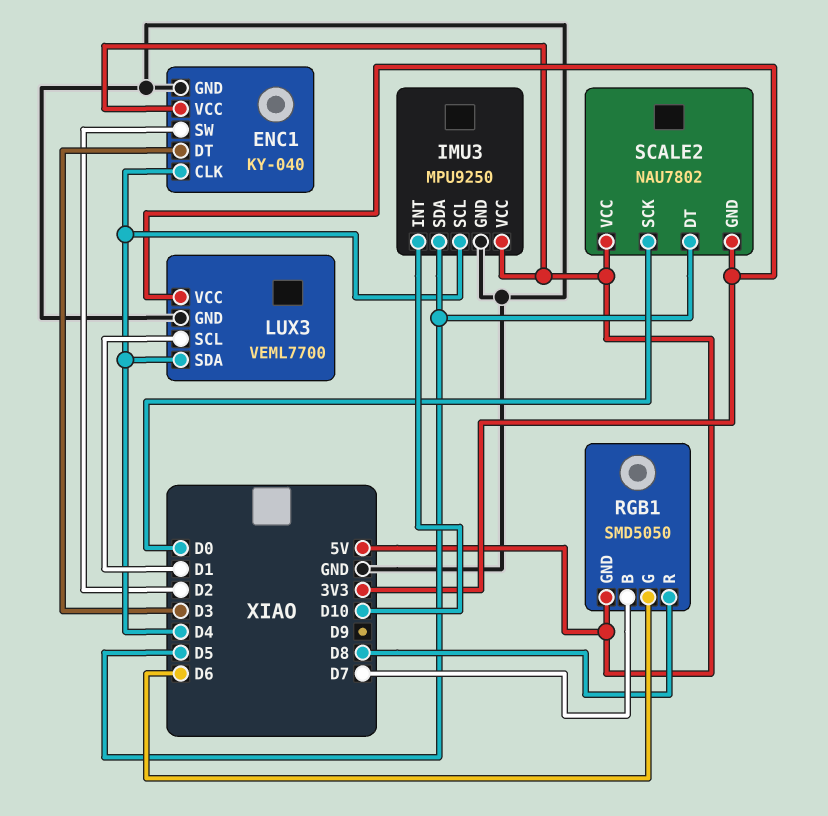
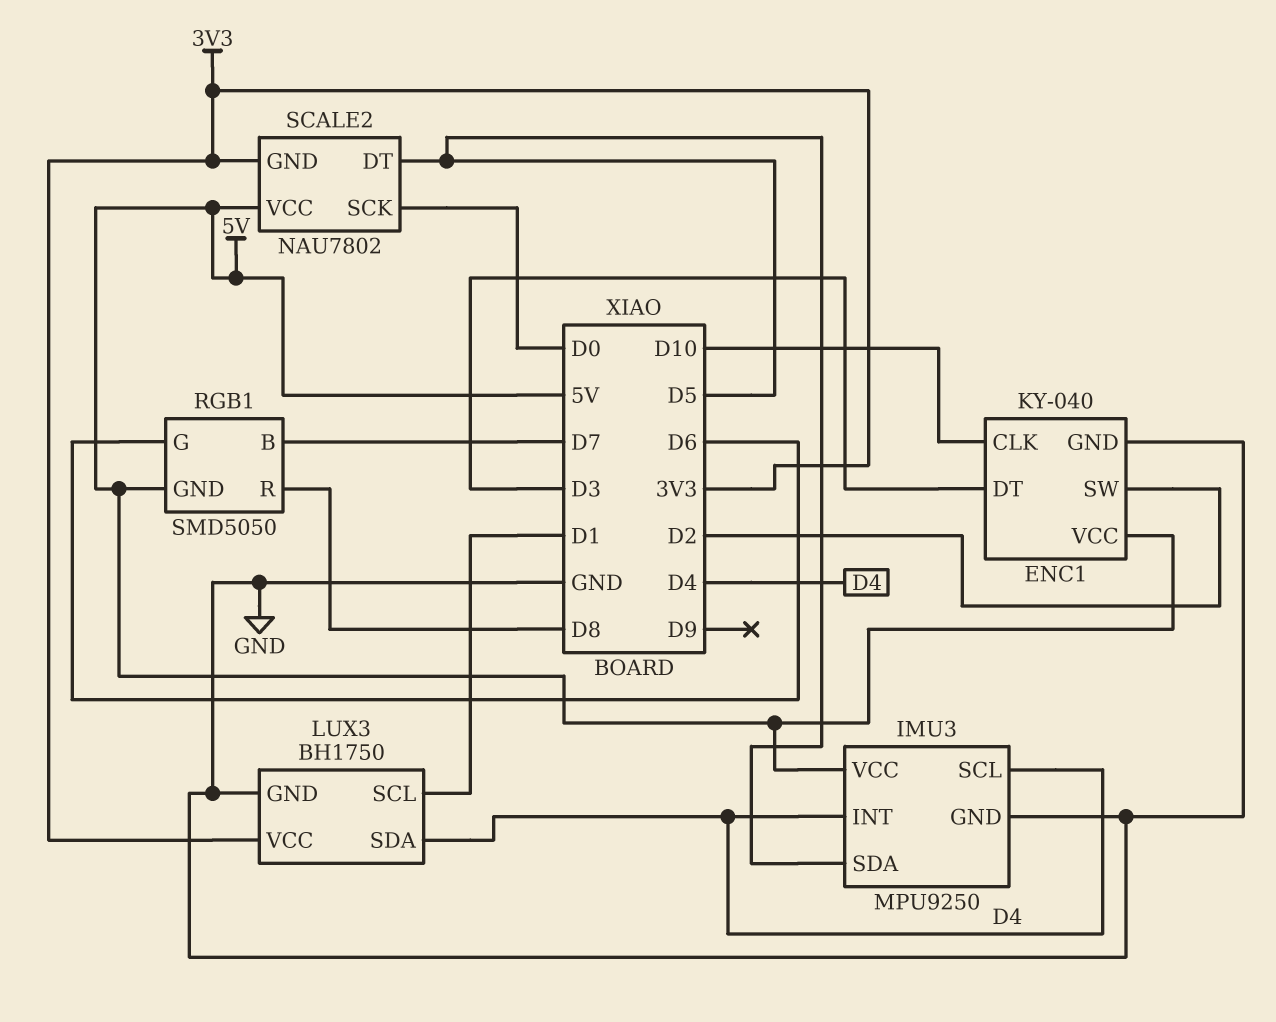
ENC1 pin CLK: D4 -> D10
IMU3 pin INT: D10 -> D4
LUX3: VEML7700 -> BH1750

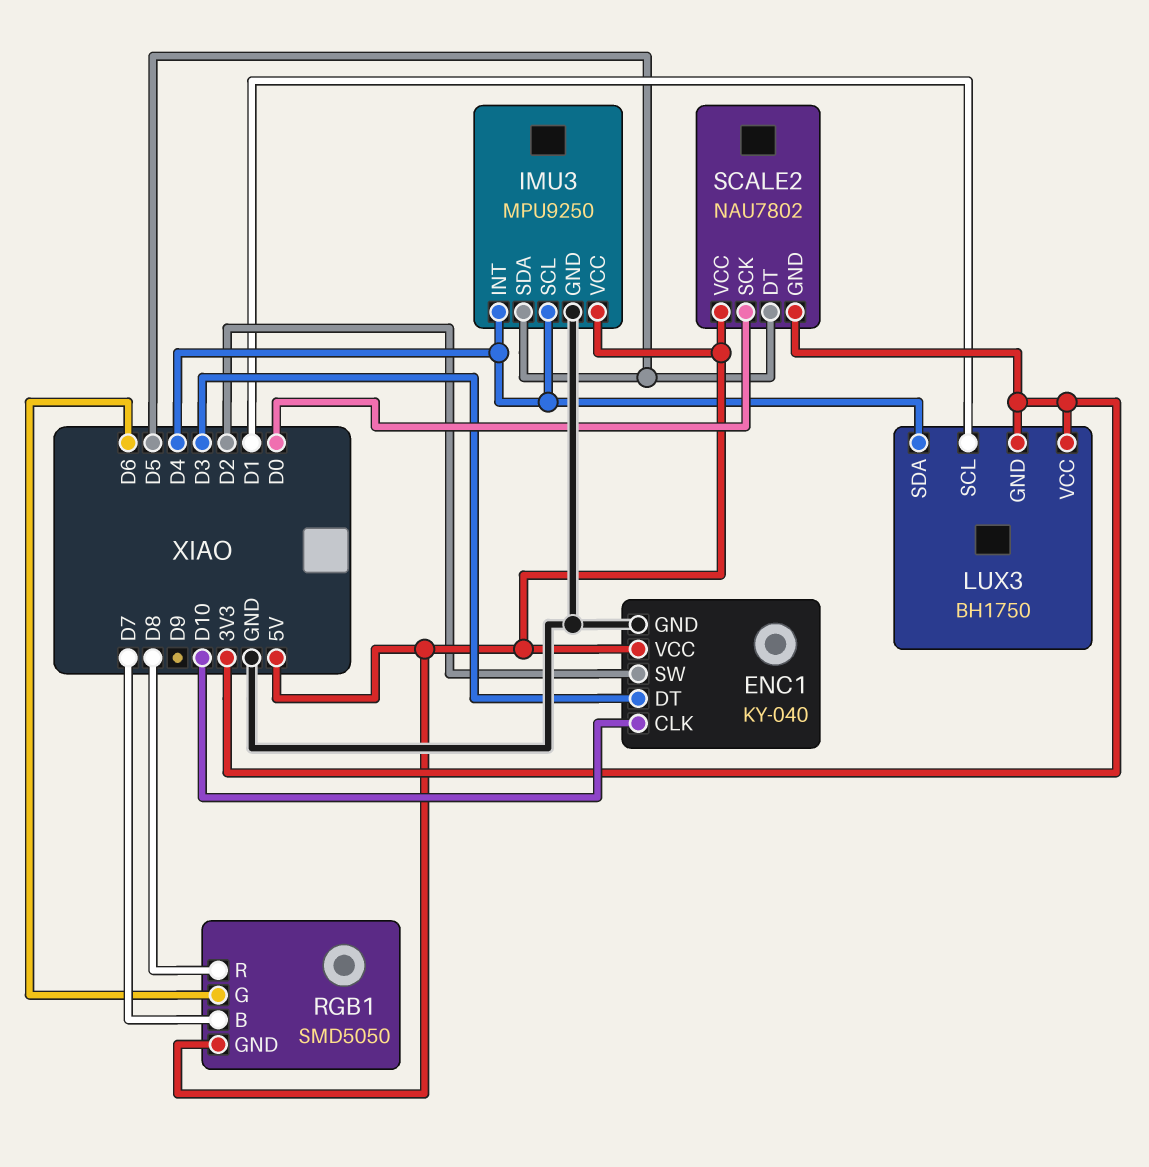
LUX3 pin GND: GND -> 3V3

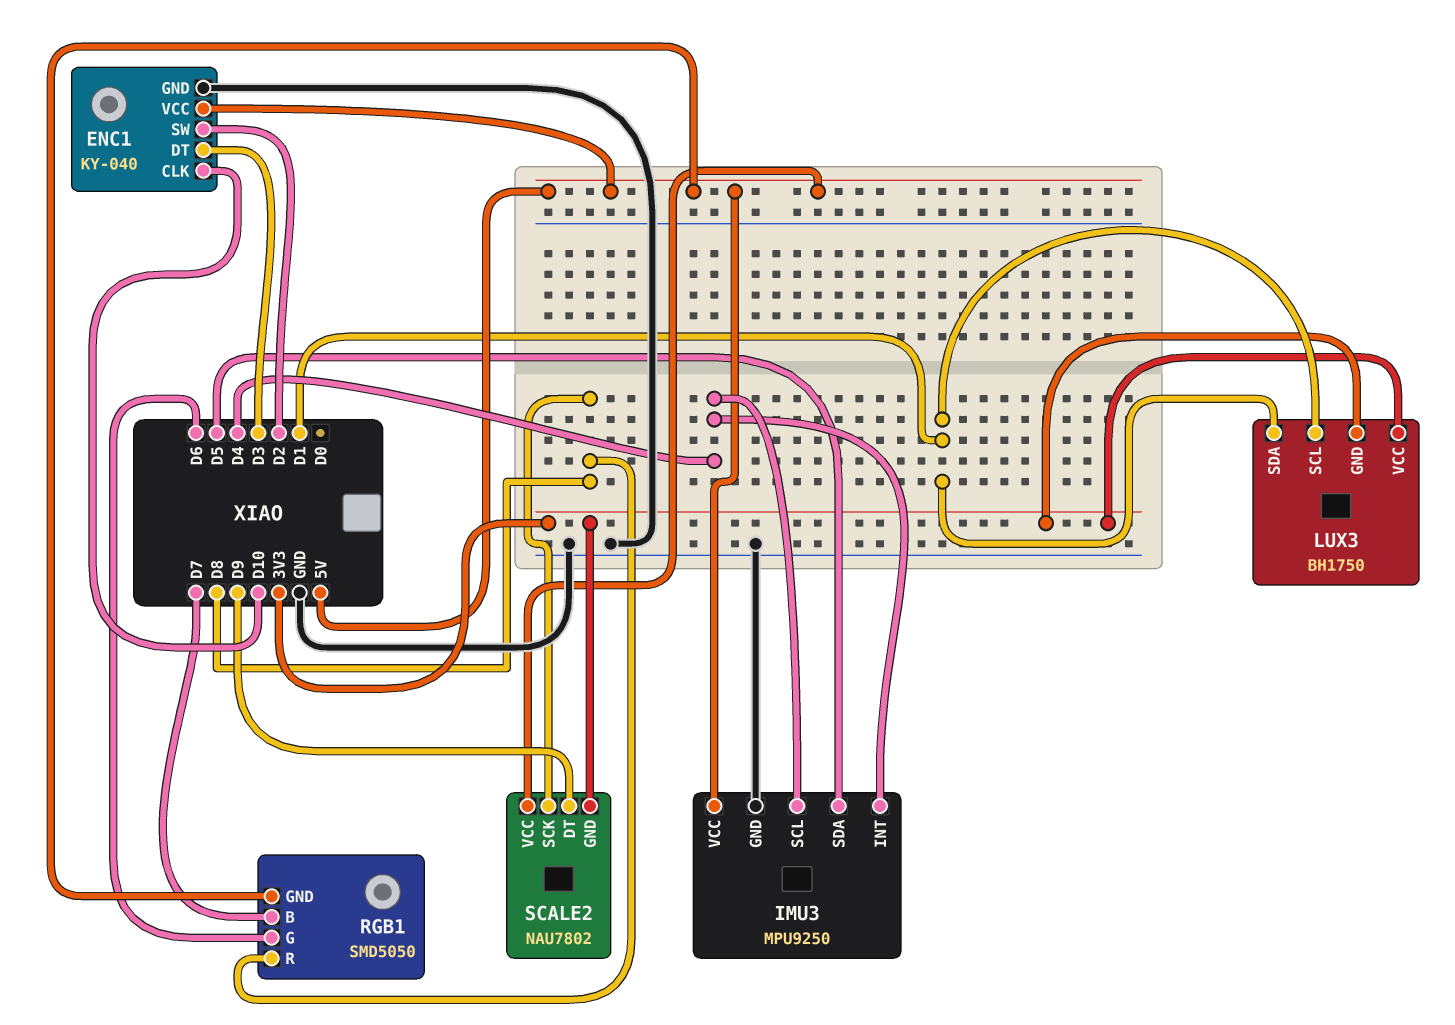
LUX3 pin SDA: D4 -> D1
SCALE2 pin DT: D5 -> D9
SCALE2 pin SCK: D0 -> D8

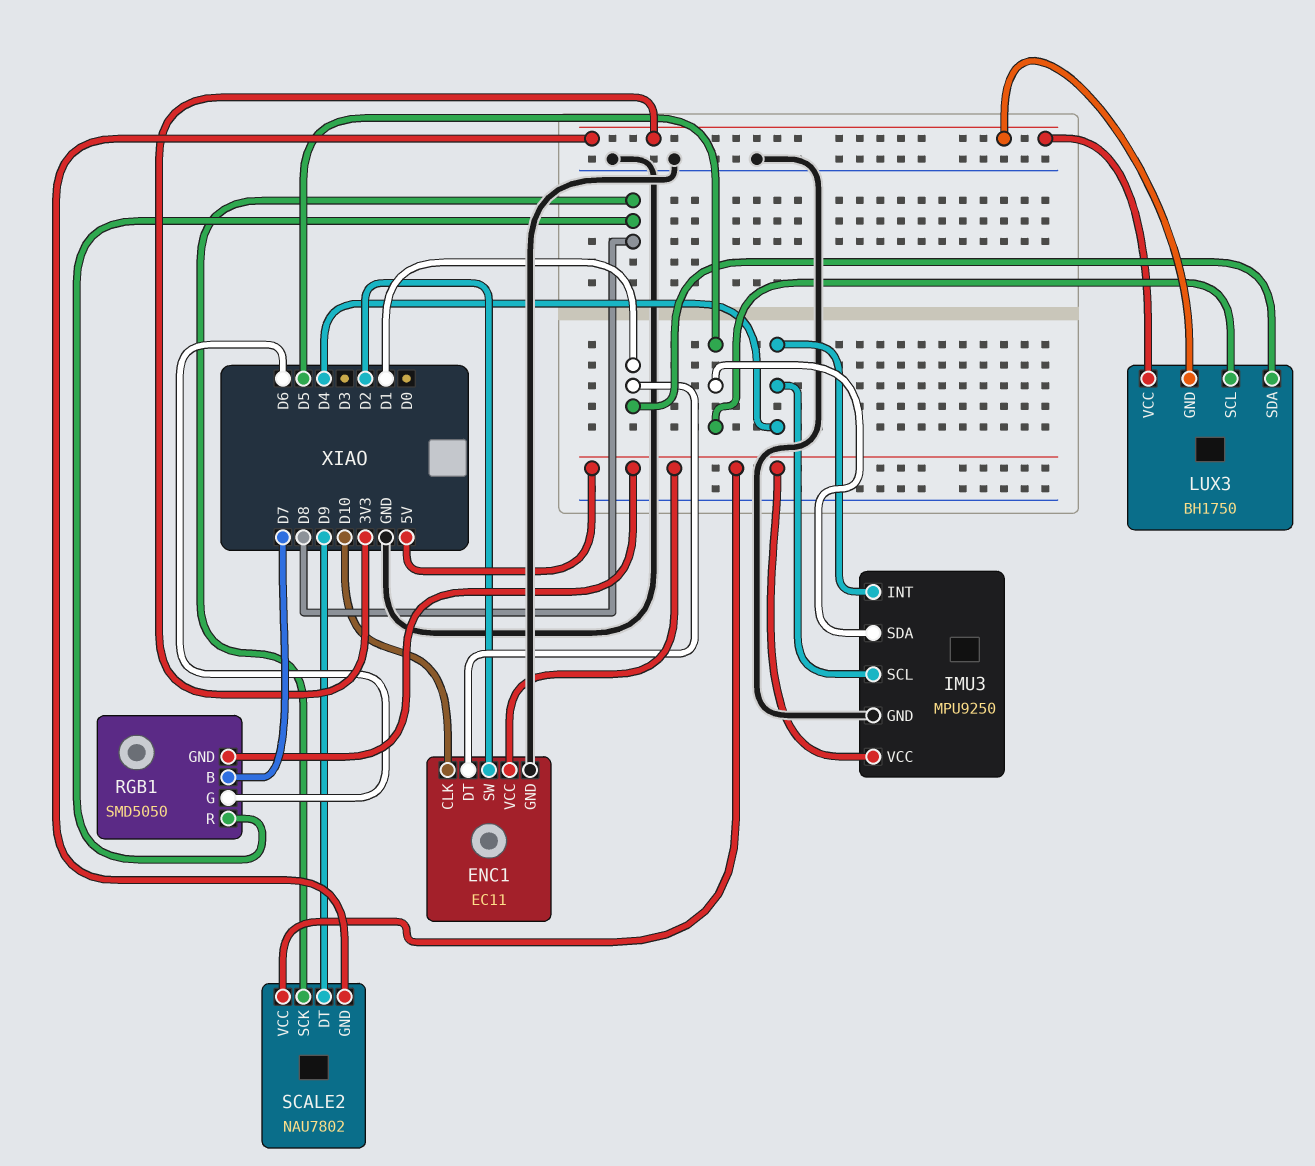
ENC1: KY-040 -> EC11
ENC1 pin DT: D3 -> D1
LUX3 pin SCL: D1 -> D5

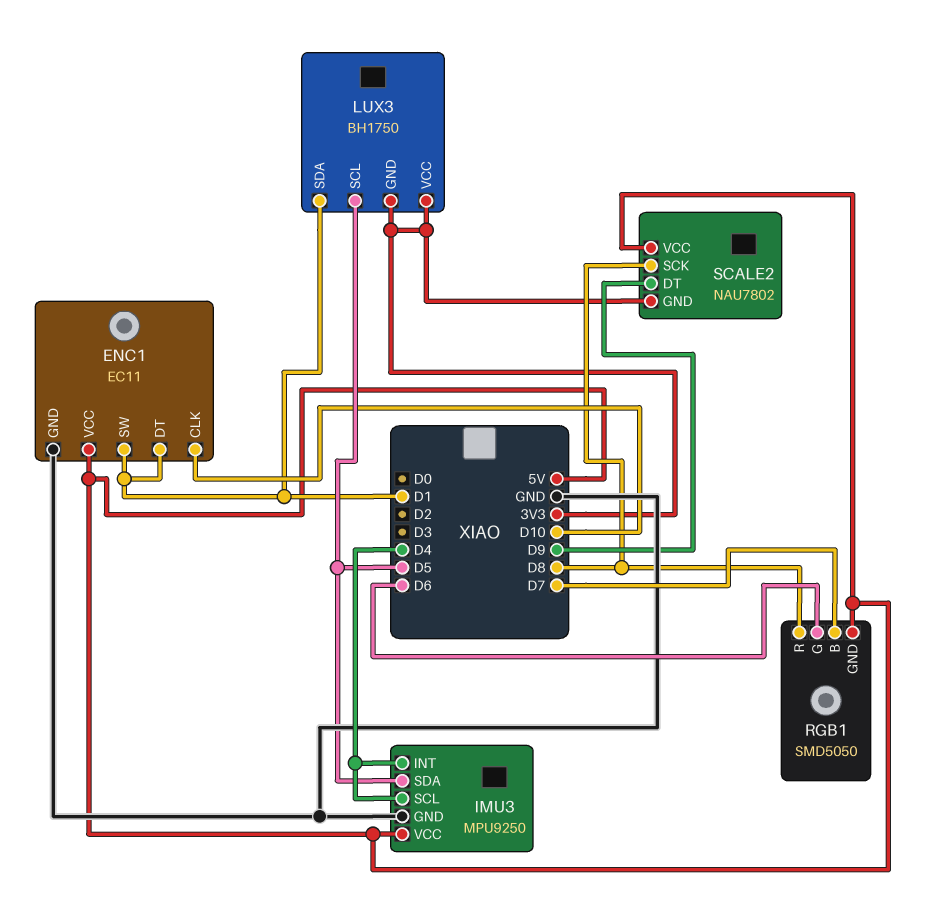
ENC1 pin SW: D2 -> D1

